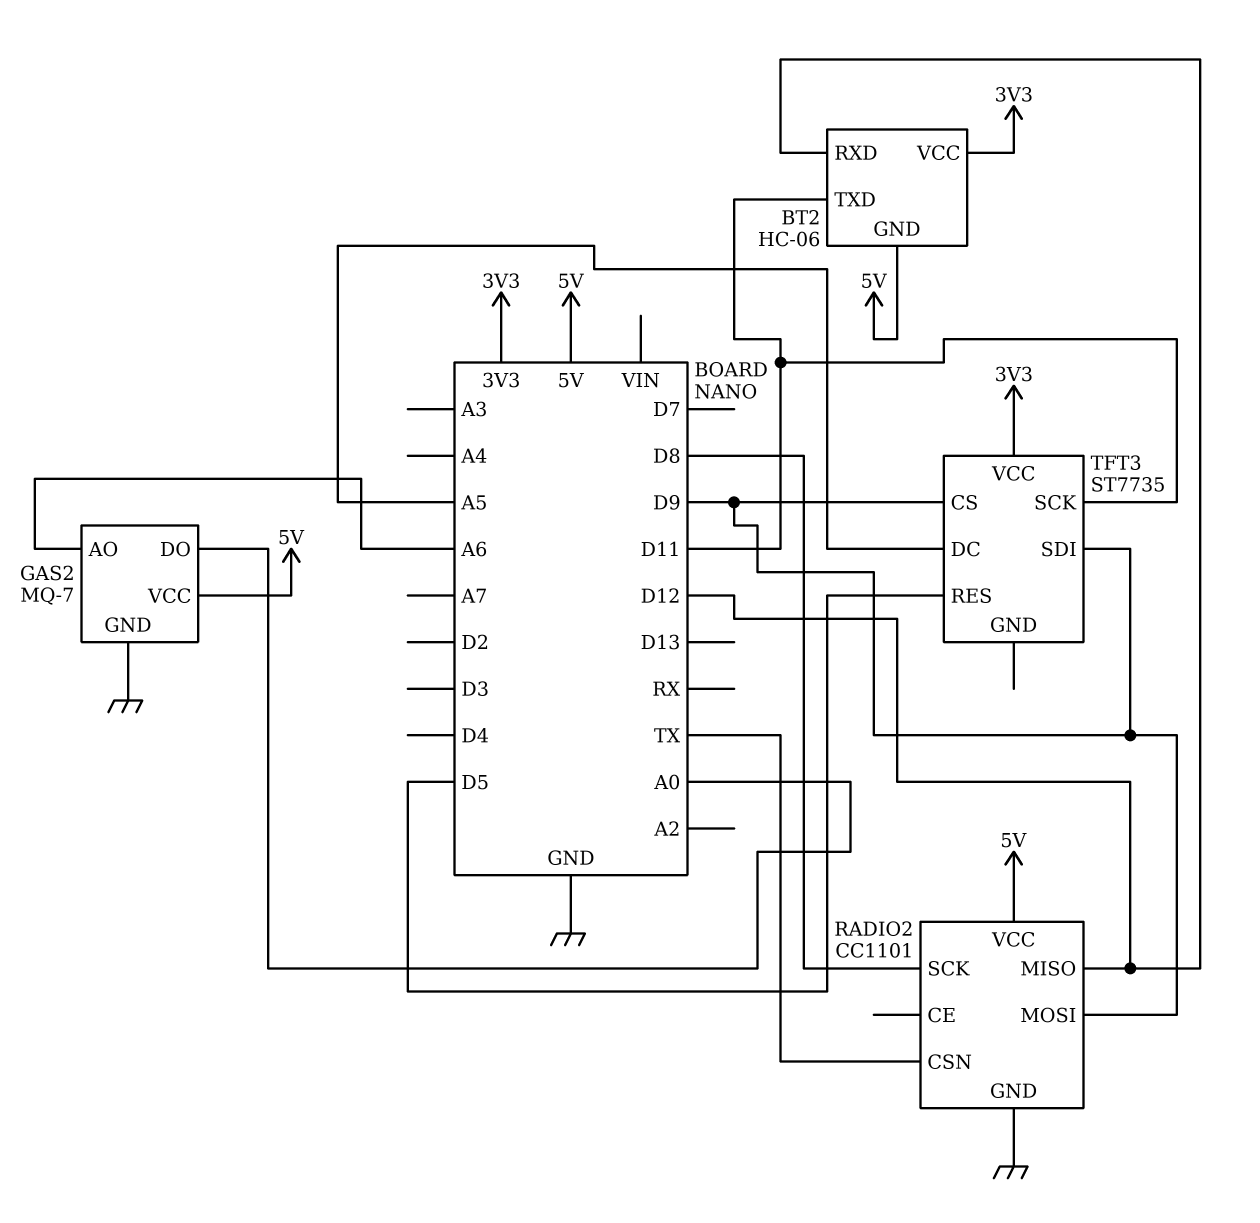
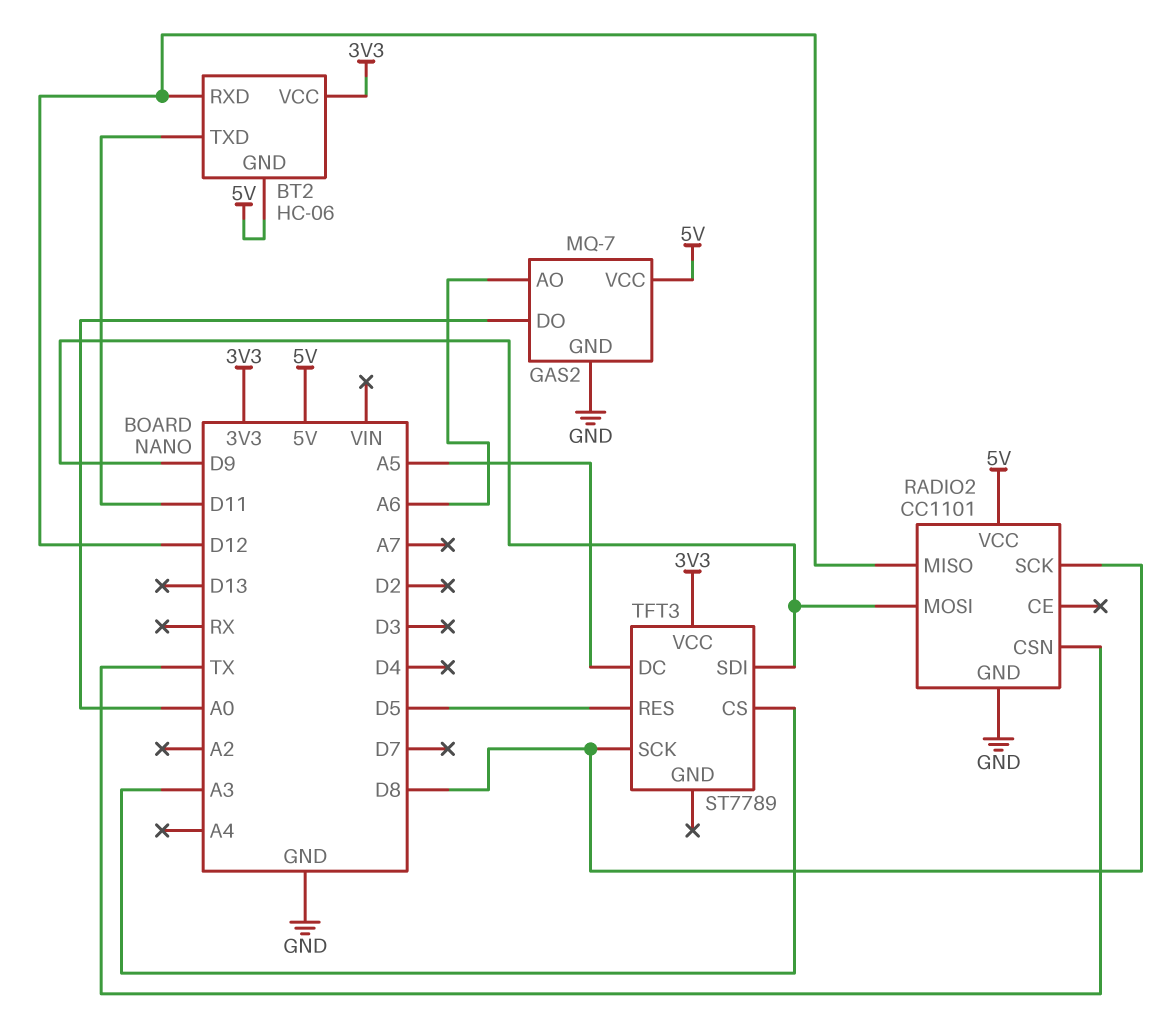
TFT3: ST7735 -> ST7789
TFT3 pin CS: D9 -> A3
TFT3 pin SCK: D11 -> D8

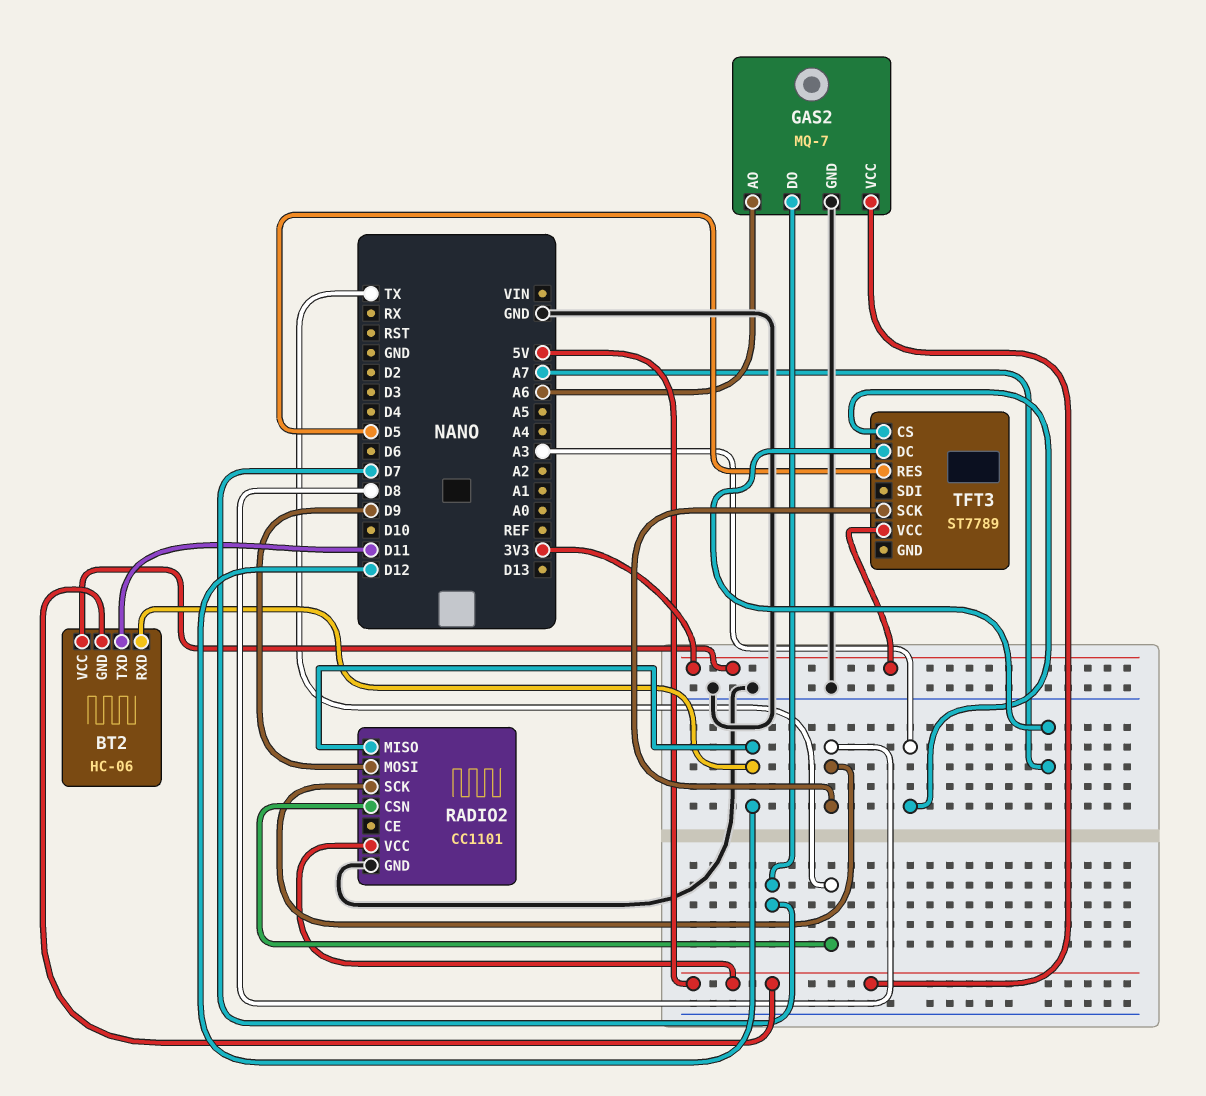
GAS2 pin DO: A0 -> D7
TFT3 pin DC: A5 -> A7
TFT3 pin SDI: D9 -> none

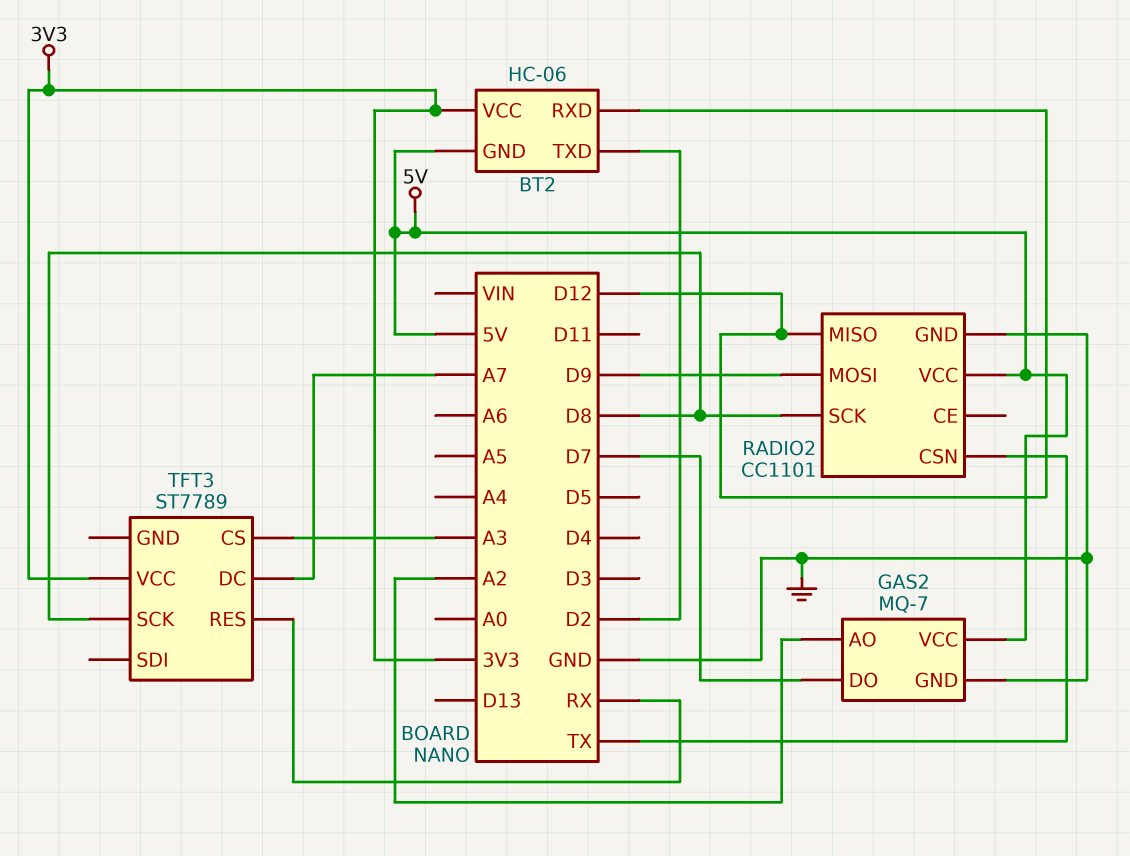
BT2 pin TXD: D11 -> D2
GAS2 pin AO: A6 -> A2
TFT3 pin RES: D5 -> RX

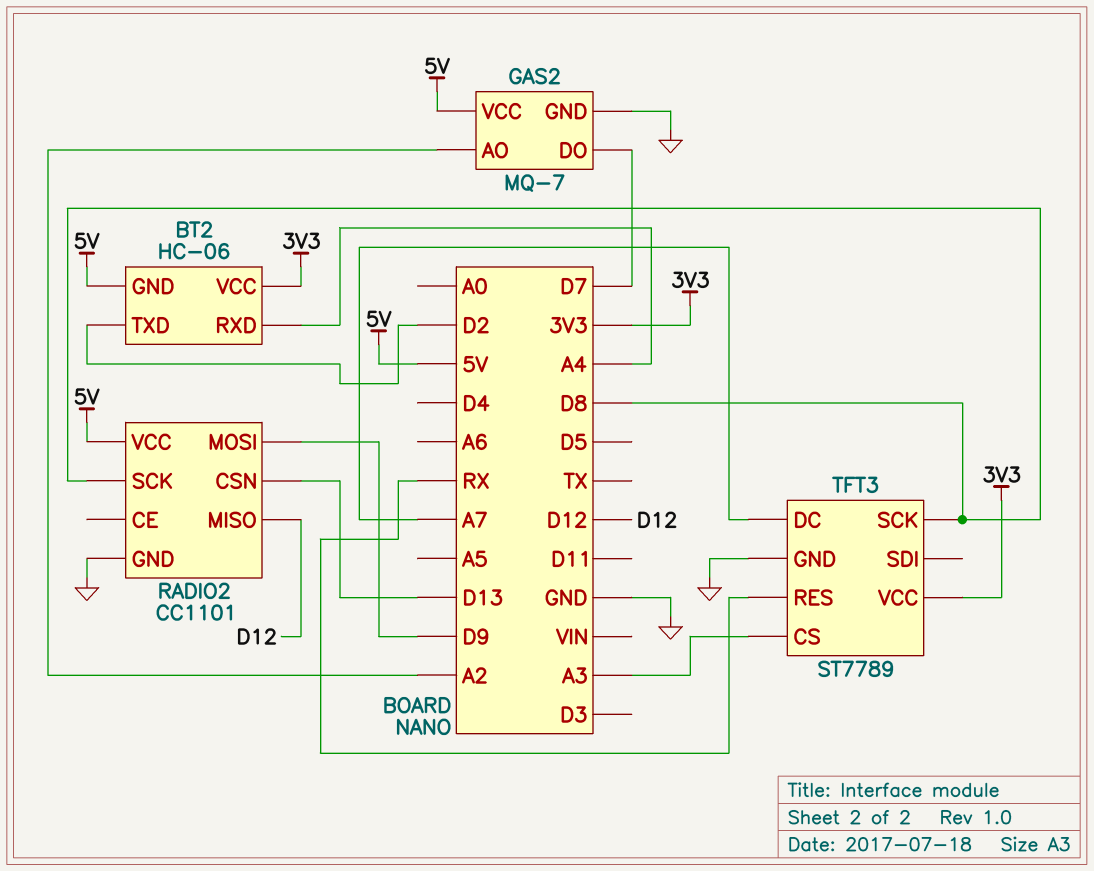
BT2 pin RXD: D12 -> A4
RADIO2 pin CSN: TX -> D13
TFT3 pin GND: none -> GND

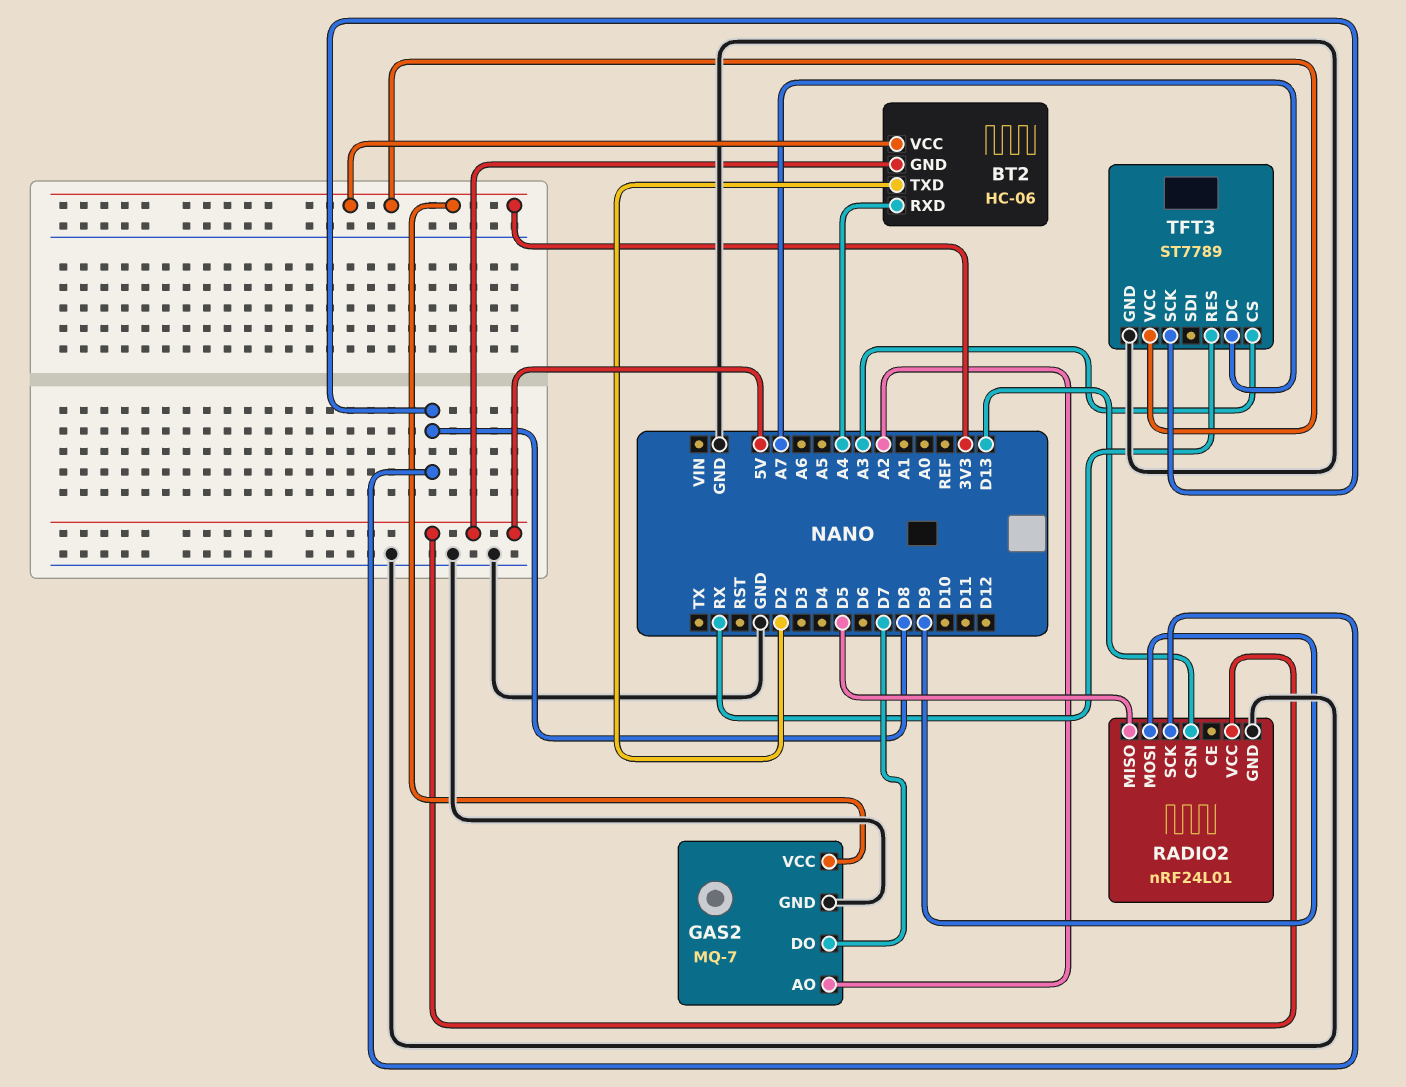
GAS2 pin VCC: 5V -> 3V3
RADIO2: CC1101 -> nRF24L01
RADIO2 pin MISO: D12 -> D5

